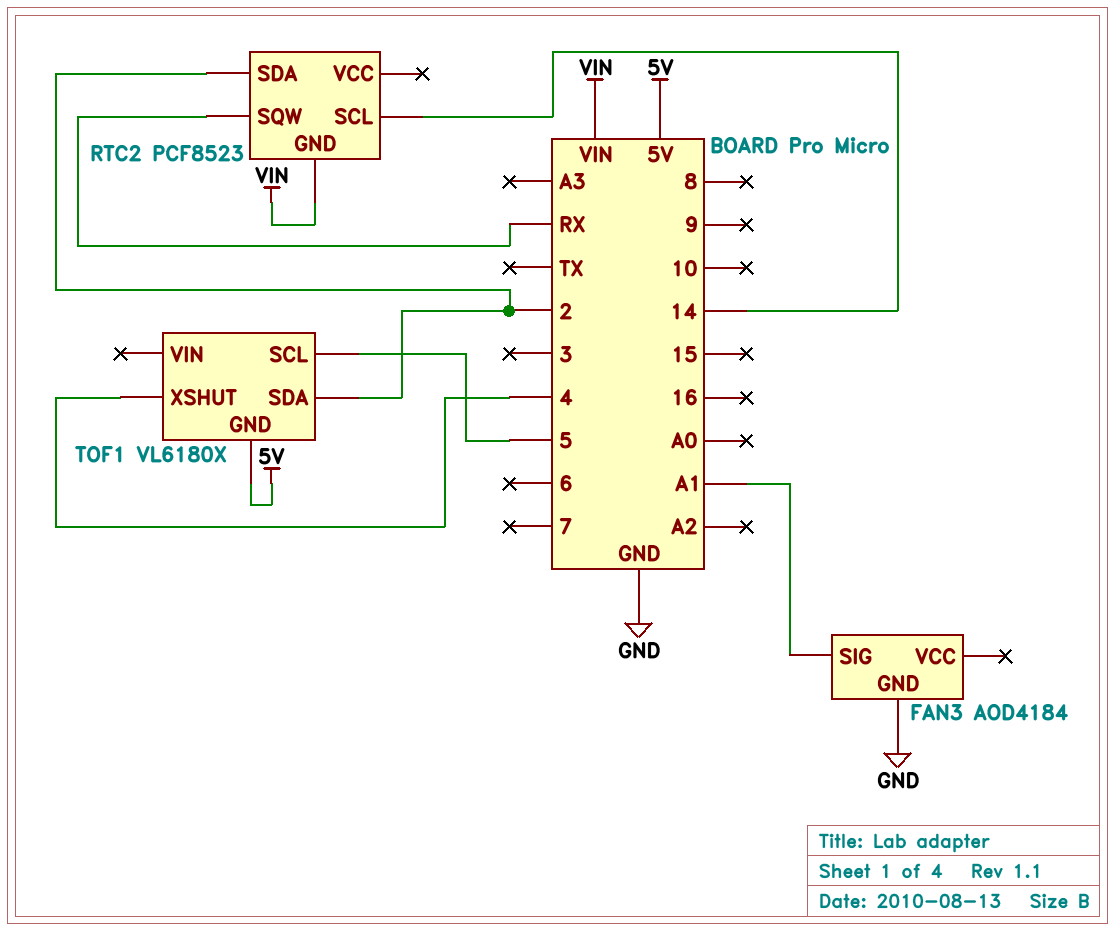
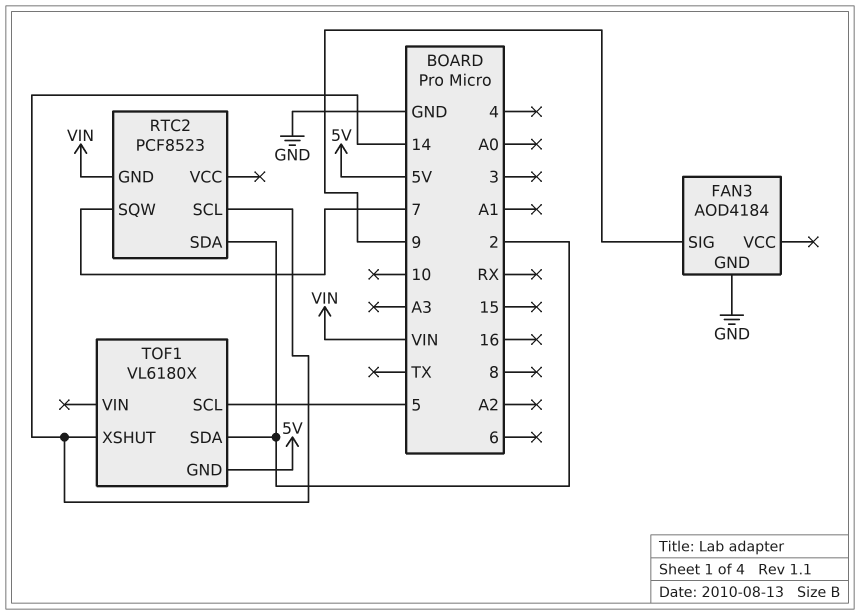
FAN3 pin SIG: A1 -> 9
RTC2 pin SQW: RX -> 7
TOF1 pin XSHUT: 4 -> 14

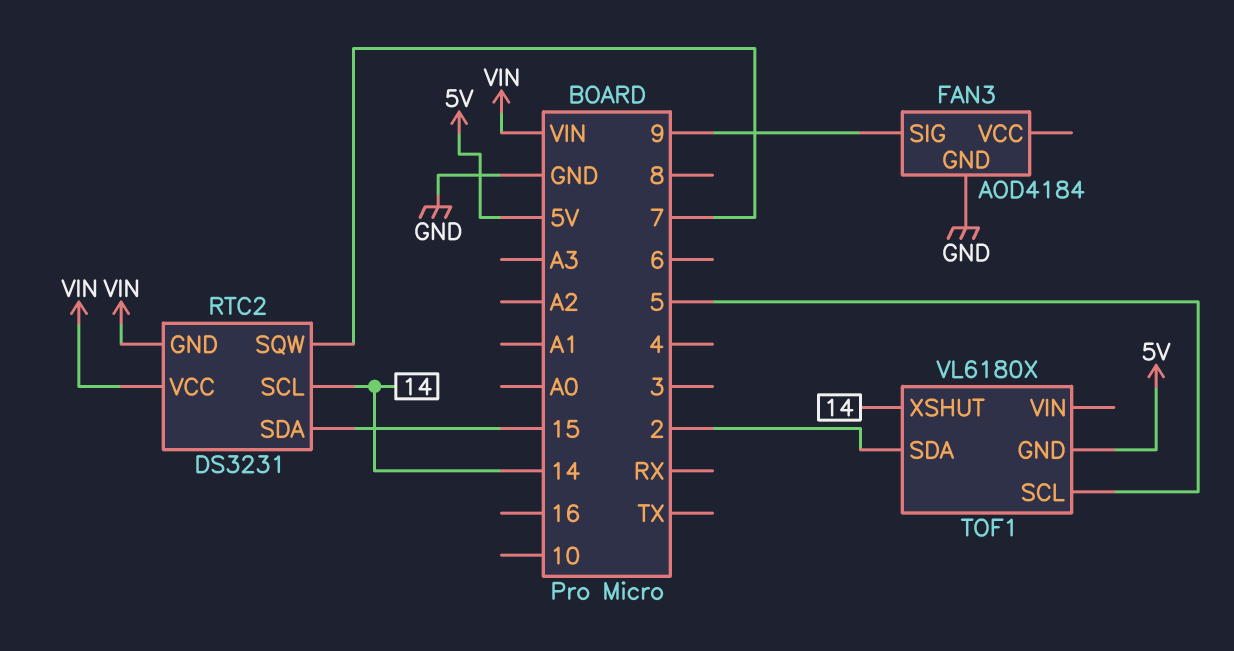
RTC2: PCF8523 -> DS3231
RTC2 pin SDA: 2 -> 15
RTC2 pin VCC: none -> VIN

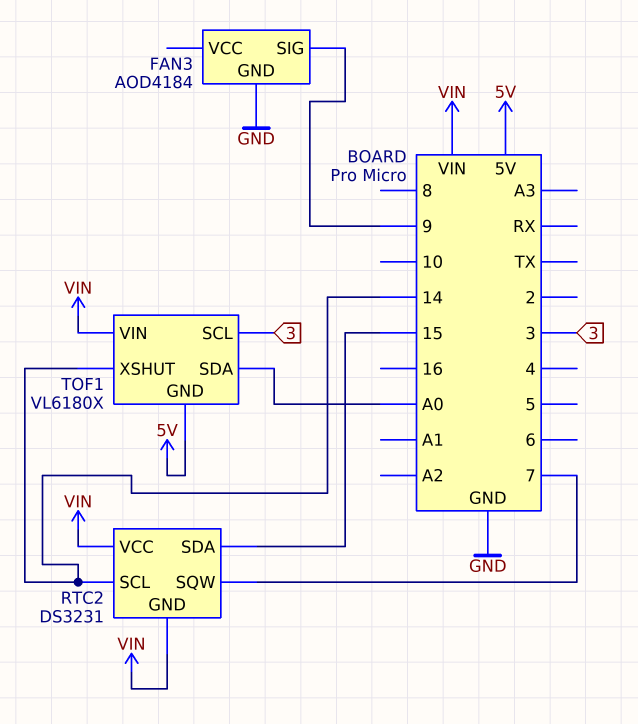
TOF1 pin SCL: 5 -> 3
TOF1 pin SDA: 2 -> A0
TOF1 pin VIN: none -> VIN

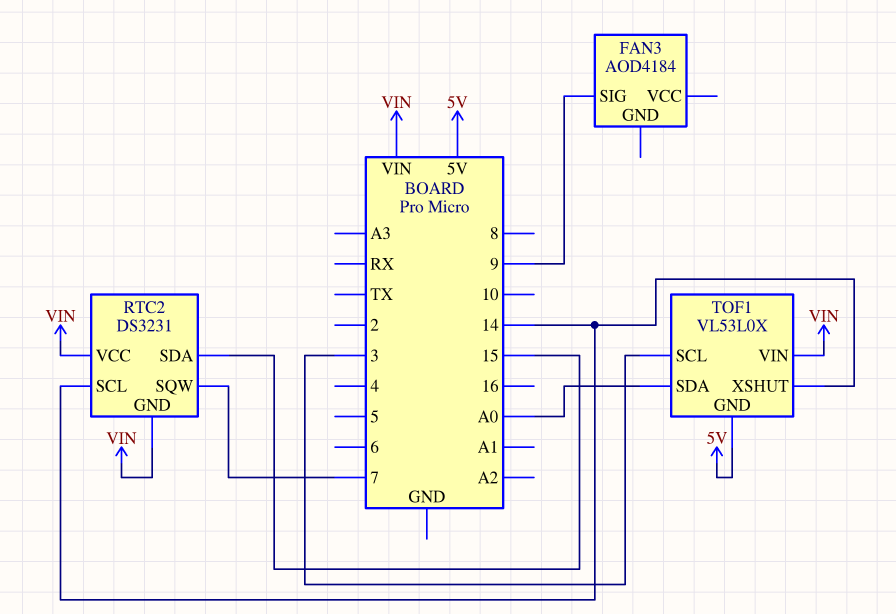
FAN3 pin GND: GND -> none
TOF1: VL6180X -> VL53L0X

